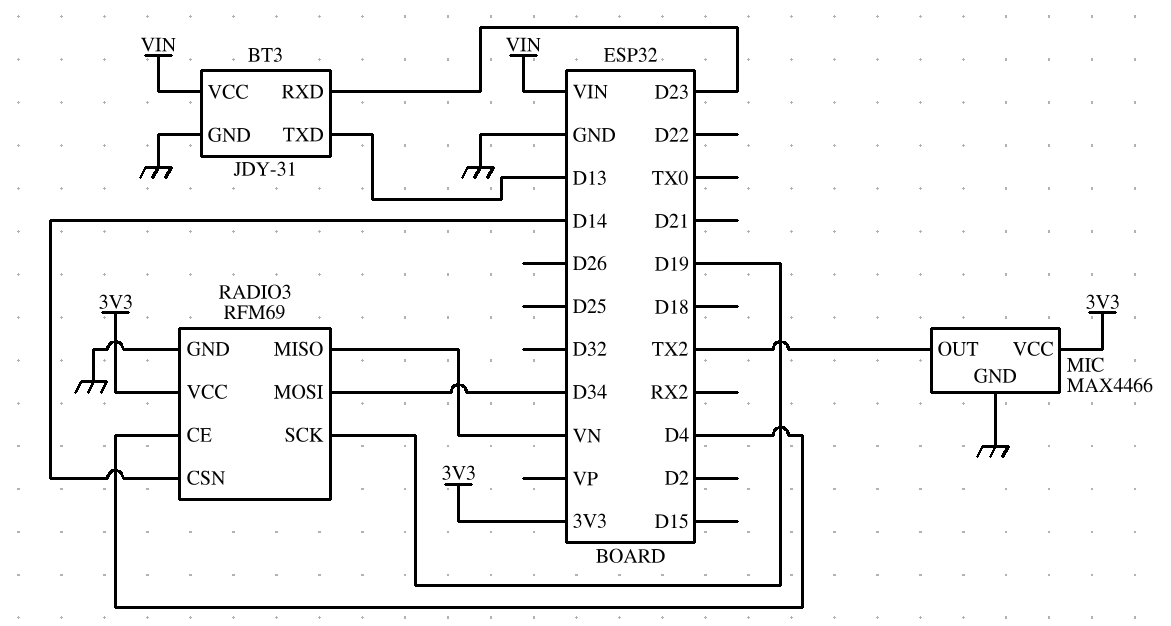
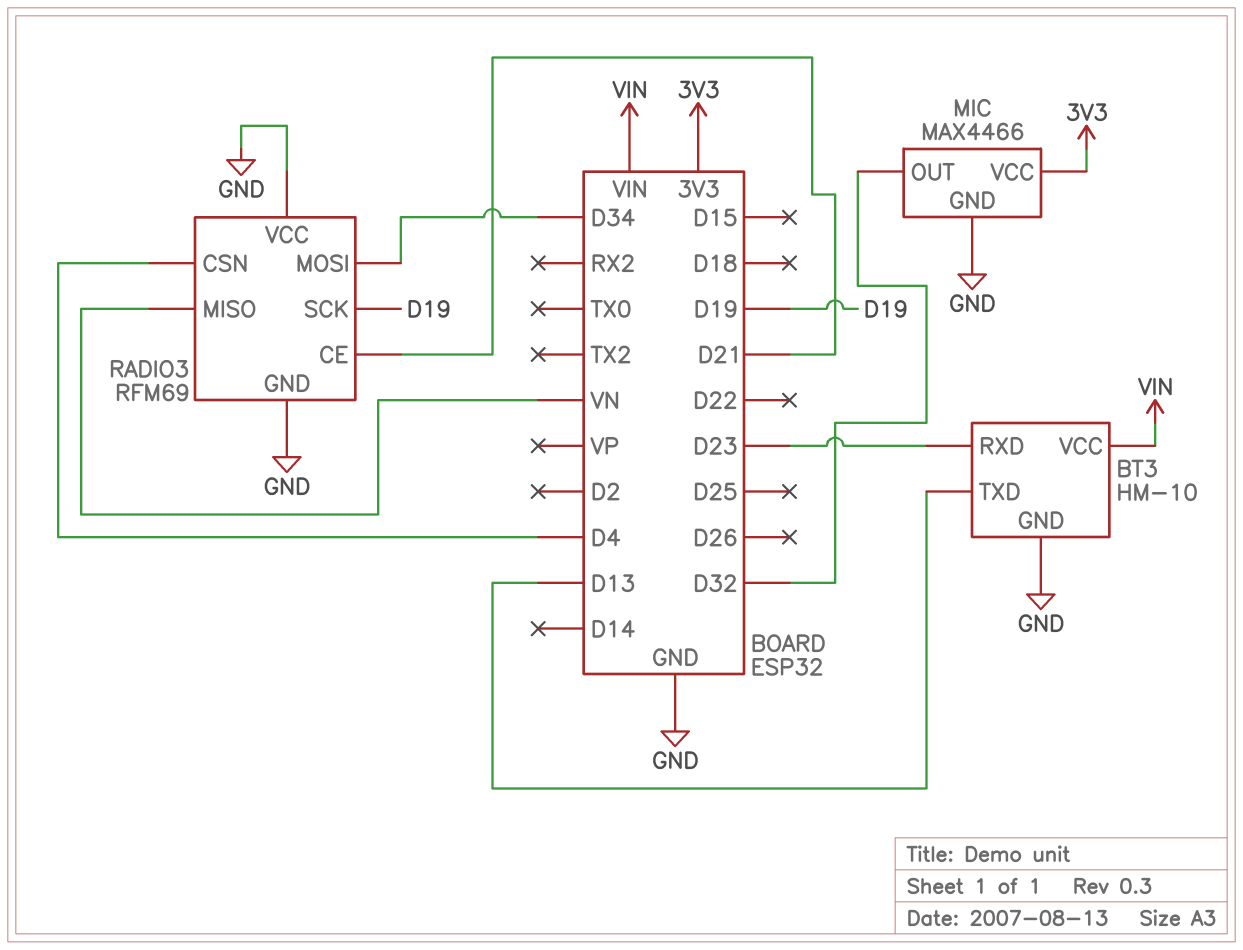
BT3: JDY-31 -> HM-10
MIC pin OUT: TX2 -> D32
RADIO3 pin CE: D4 -> D21
RADIO3 pin CSN: D14 -> D4
RADIO3 pin VCC: 3V3 -> GND

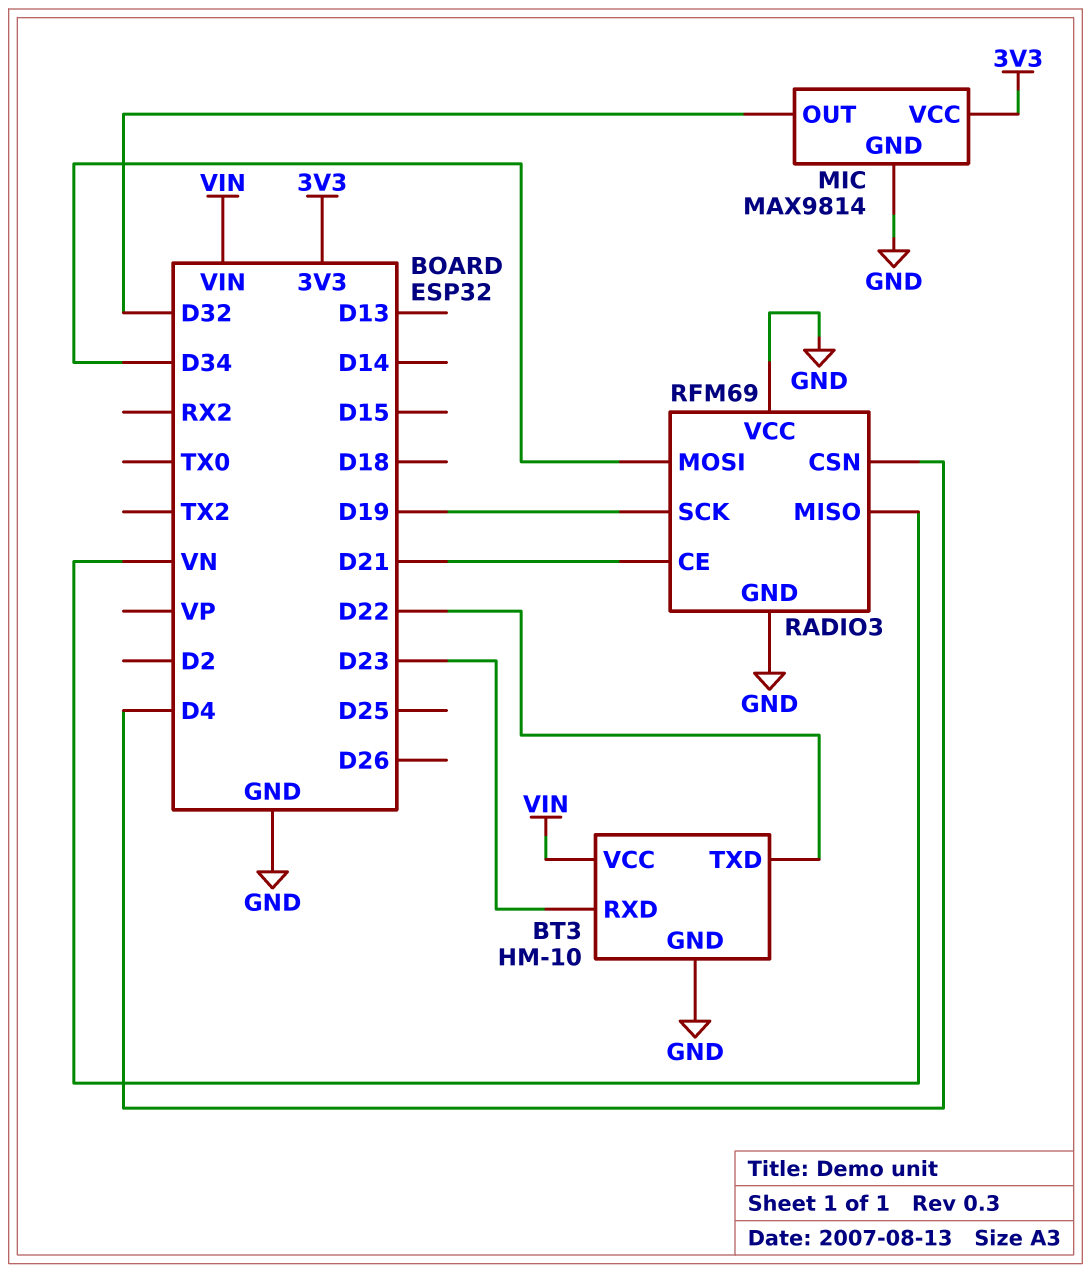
BT3 pin TXD: D13 -> D22
MIC: MAX4466 -> MAX9814

